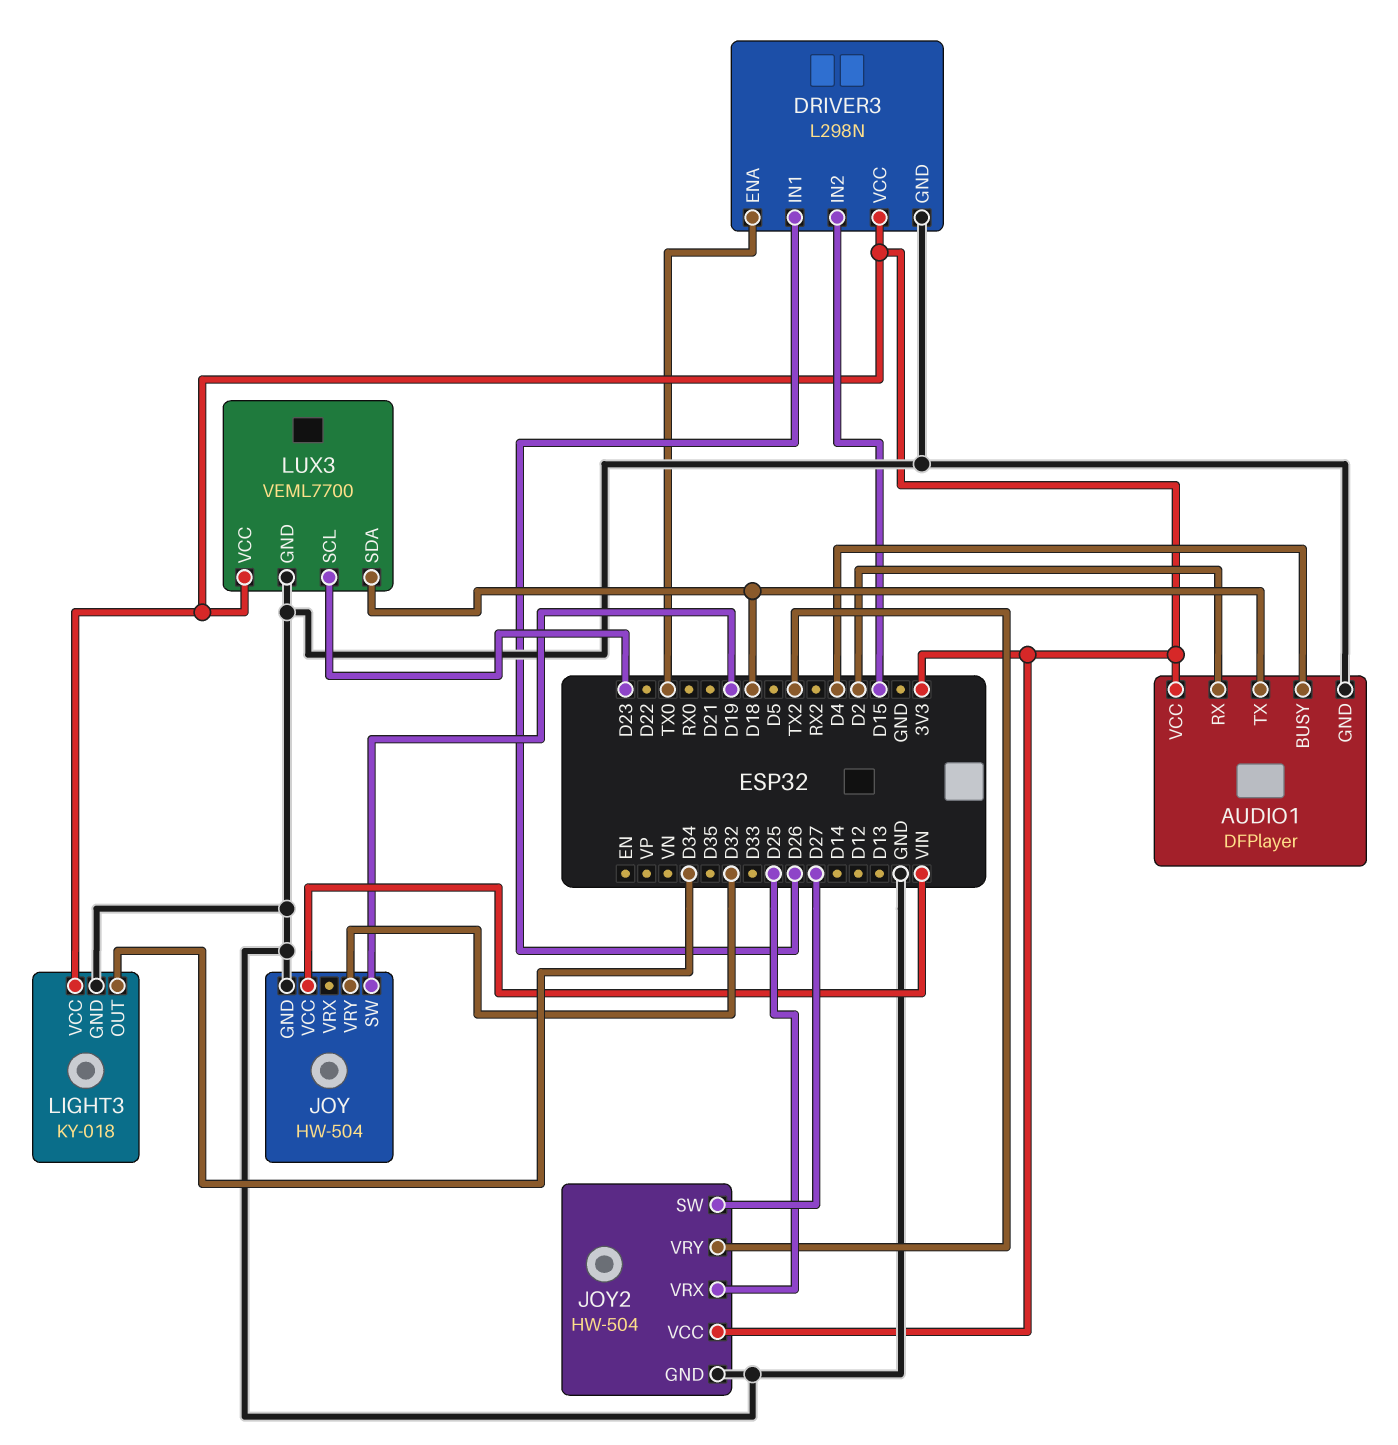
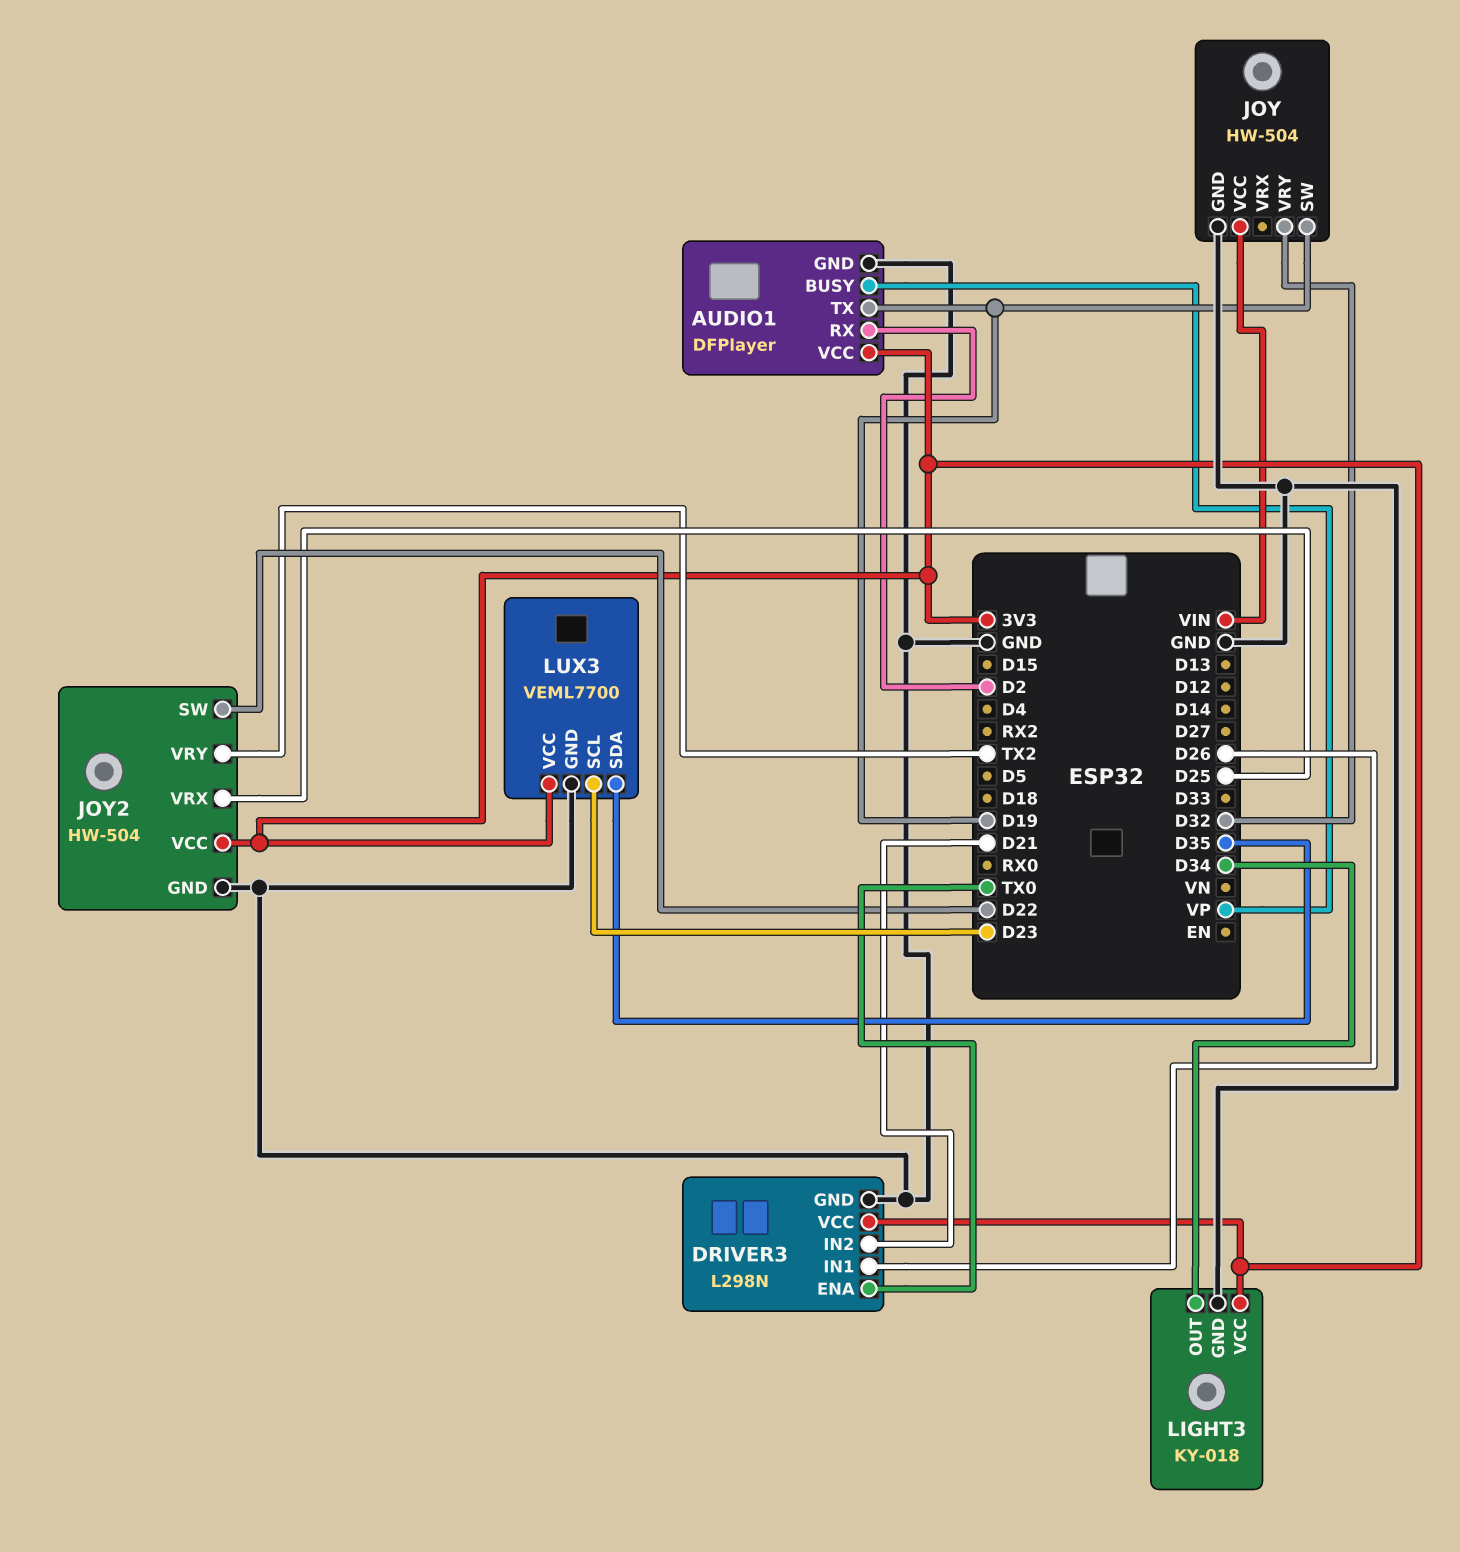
AUDIO1 pin BUSY: D4 -> VP
AUDIO1 pin TX: D18 -> D19
DRIVER3 pin IN2: D15 -> D21
JOY2 pin SW: D27 -> D22
LUX3 pin SDA: D18 -> D35

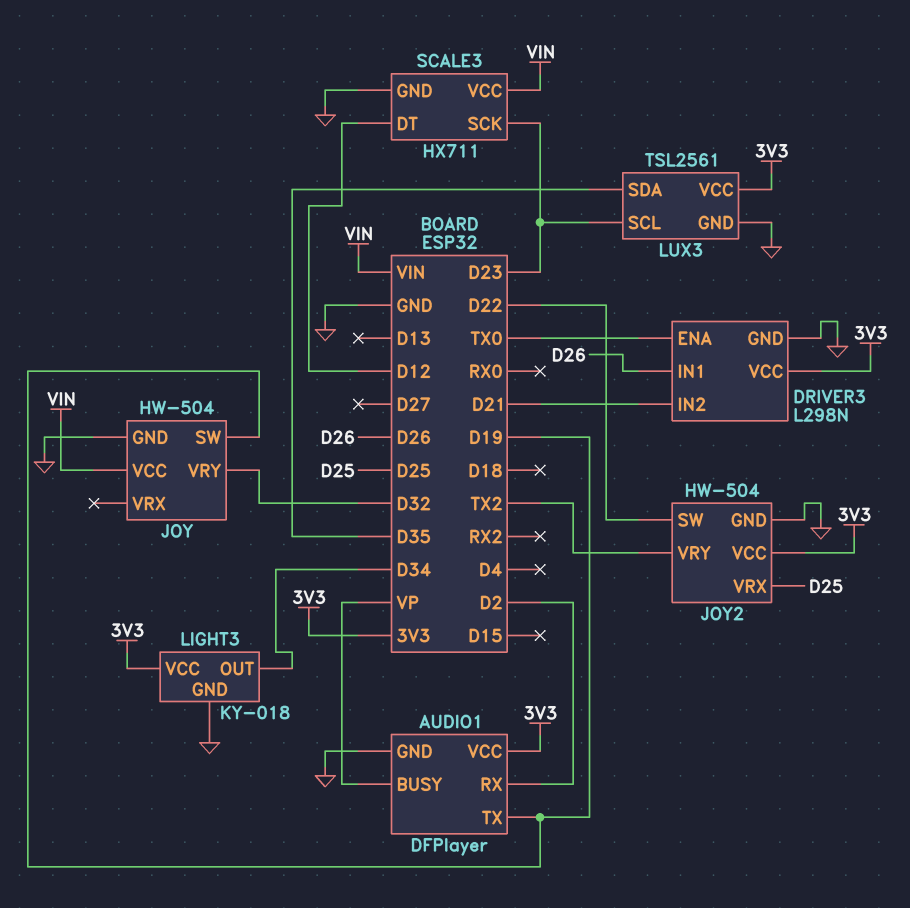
LUX3: VEML7700 -> TSL2561
SCALE3: none -> HX711
SCALE3 pin DT: none -> D12
SCALE3 pin GND: none -> GND
SCALE3 pin SCK: none -> D23
SCALE3 pin VCC: none -> VIN

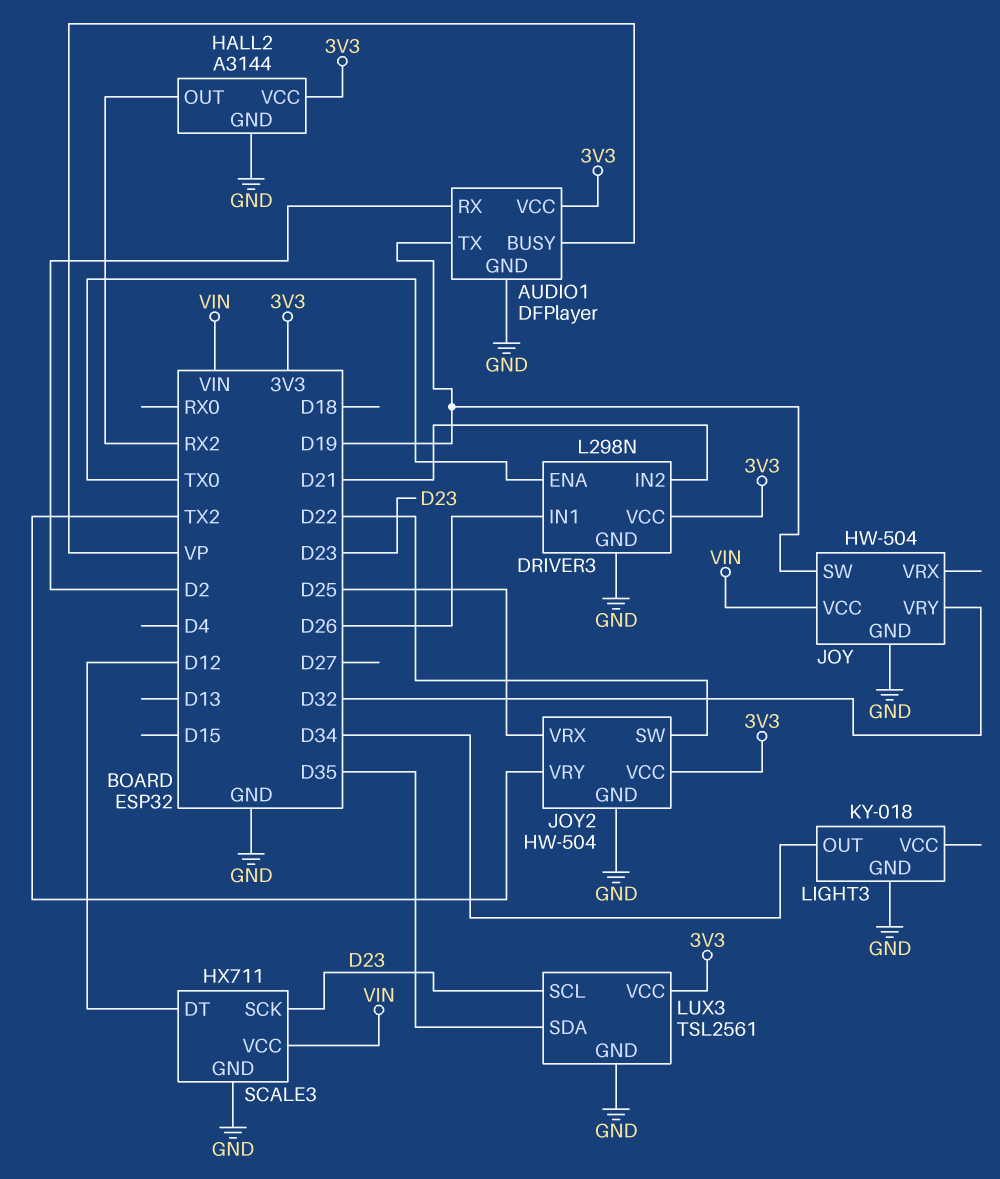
HALL2: none -> A3144
HALL2 pin GND: none -> GND
HALL2 pin OUT: none -> RX2
HALL2 pin VCC: none -> 3V3
LIGHT3 pin VCC: 3V3 -> none

